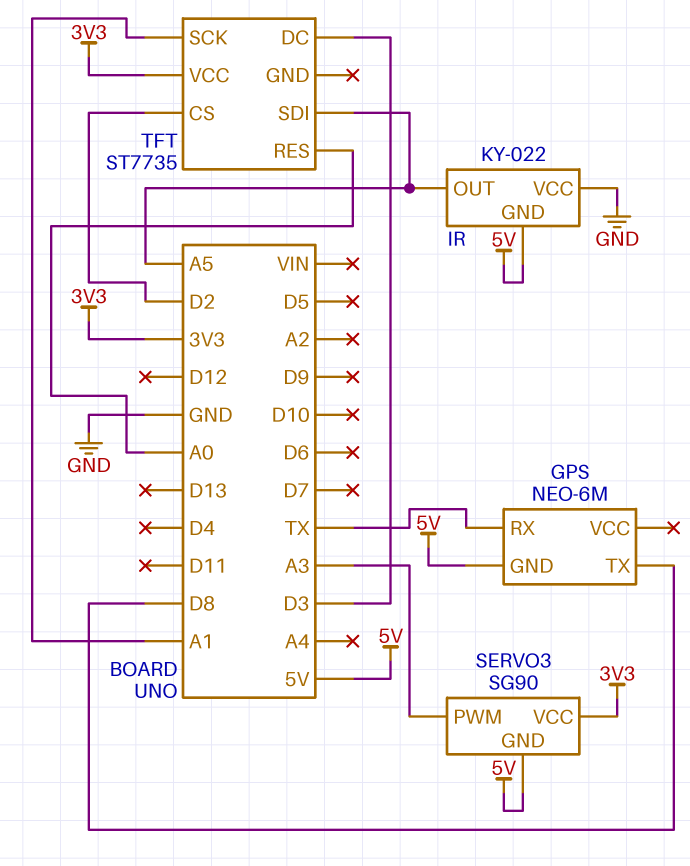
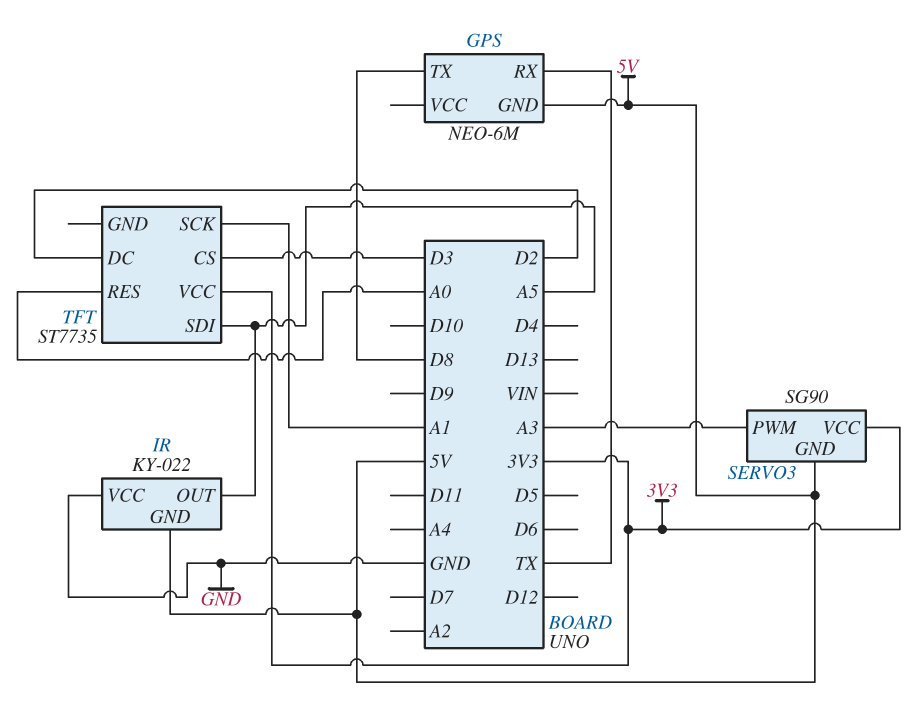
TFT pin CS: D2 -> D3
TFT pin DC: D3 -> D2

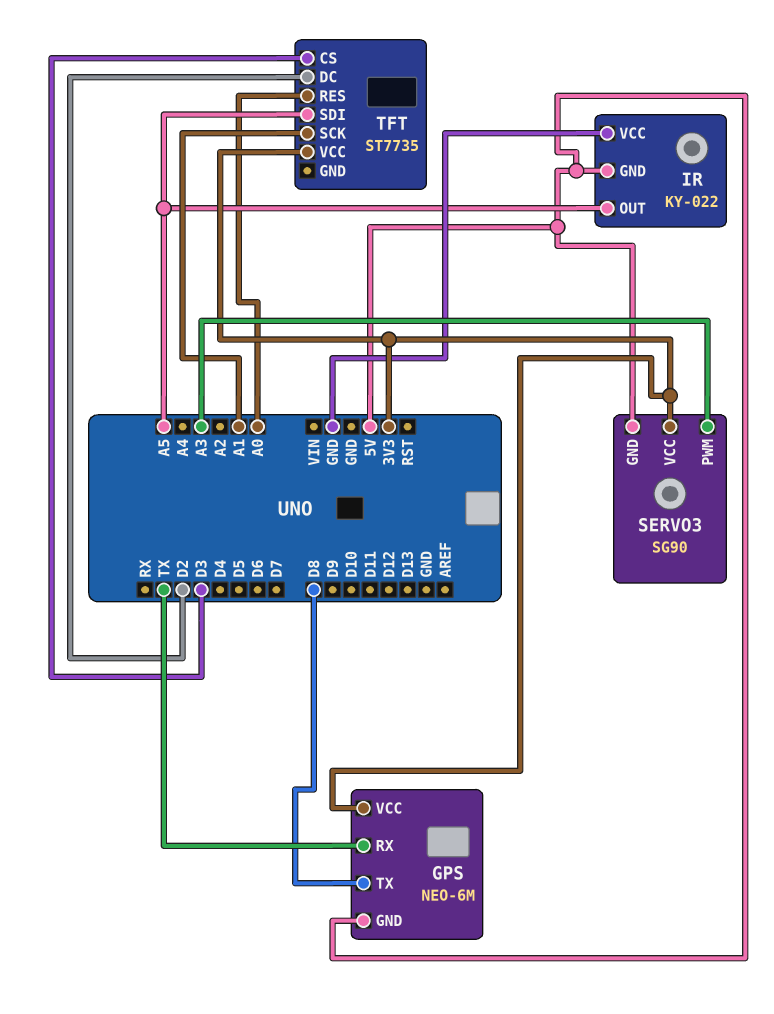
GPS pin VCC: none -> 3V3

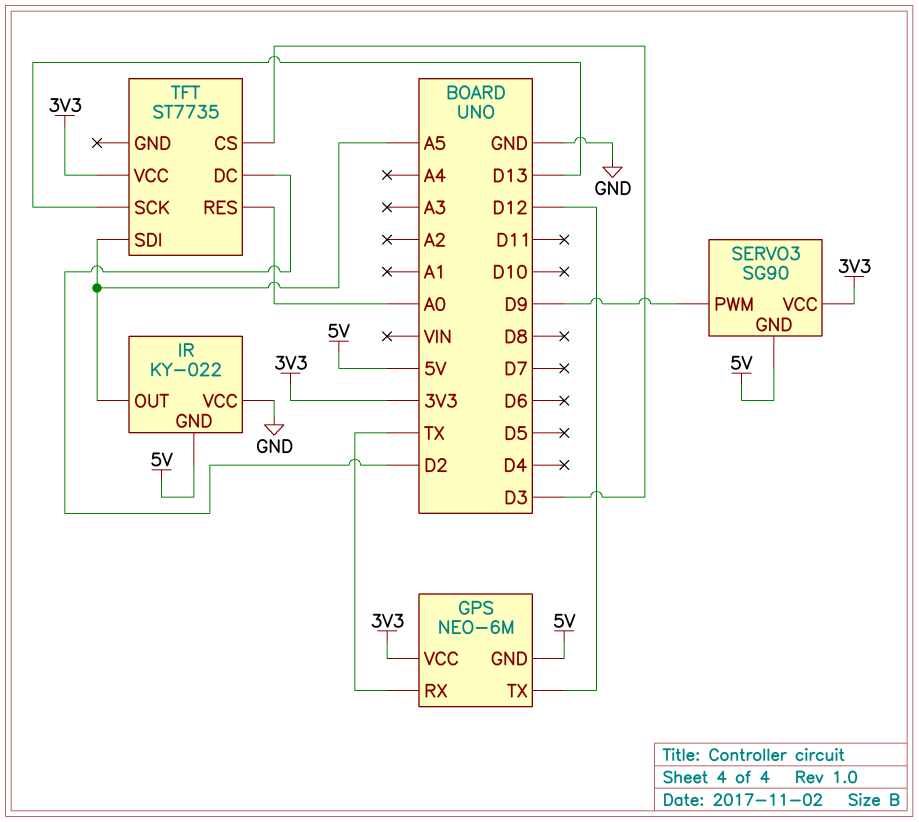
GPS pin TX: D8 -> D12
SERVO3 pin PWM: A3 -> D9
TFT pin SCK: A1 -> D13

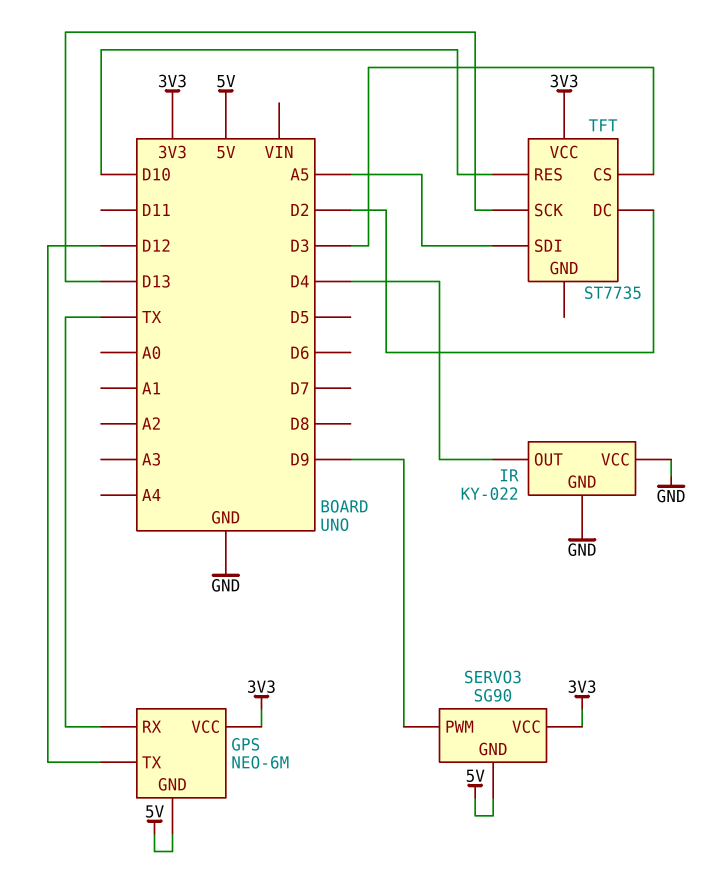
IR pin GND: 5V -> GND
IR pin OUT: A5 -> D4
TFT pin RES: A0 -> D10

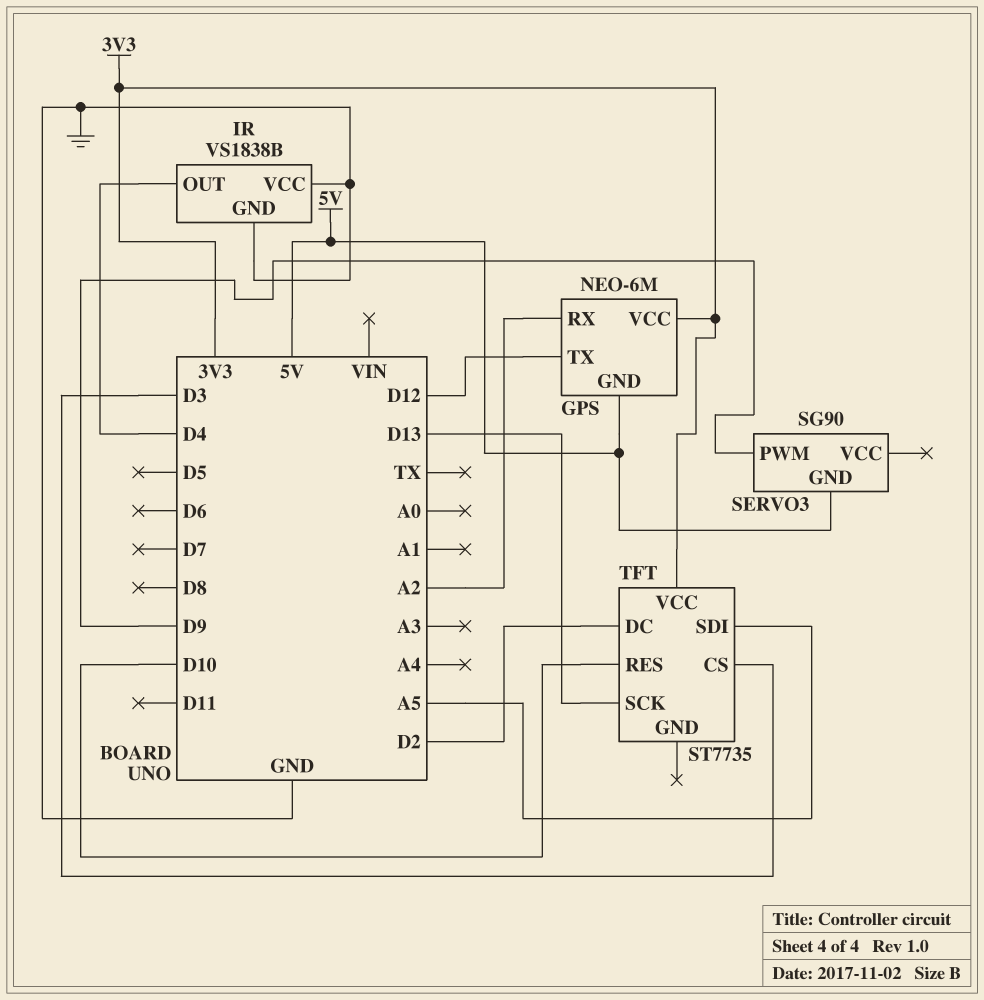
GPS pin RX: TX -> A2
IR: KY-022 -> VS1838B
SERVO3 pin VCC: 3V3 -> none

